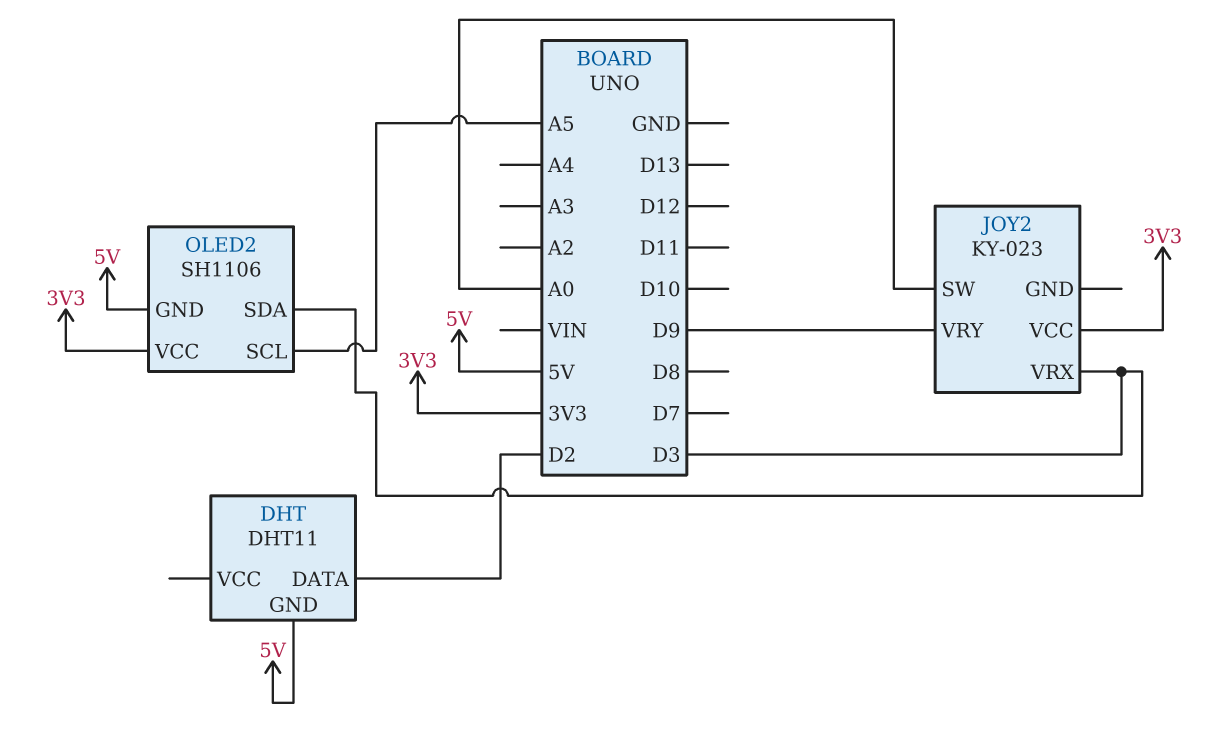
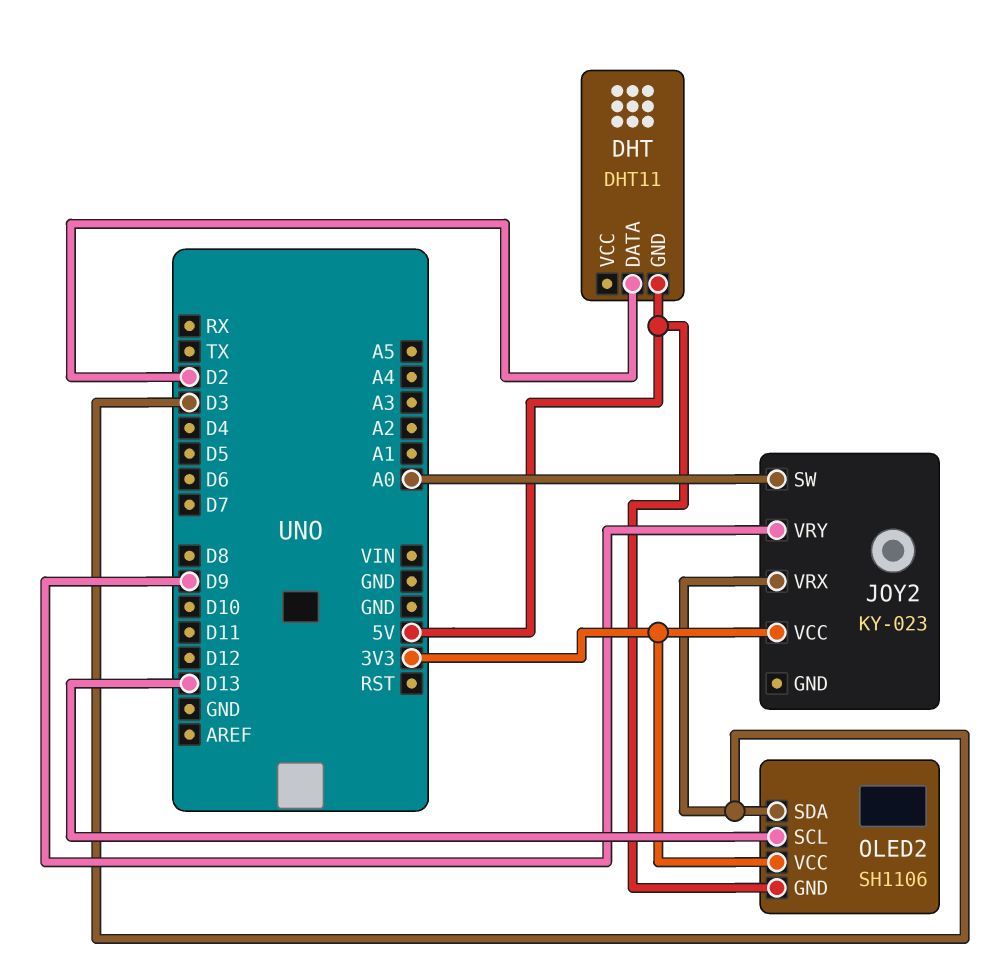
OLED2 pin SCL: A5 -> D13

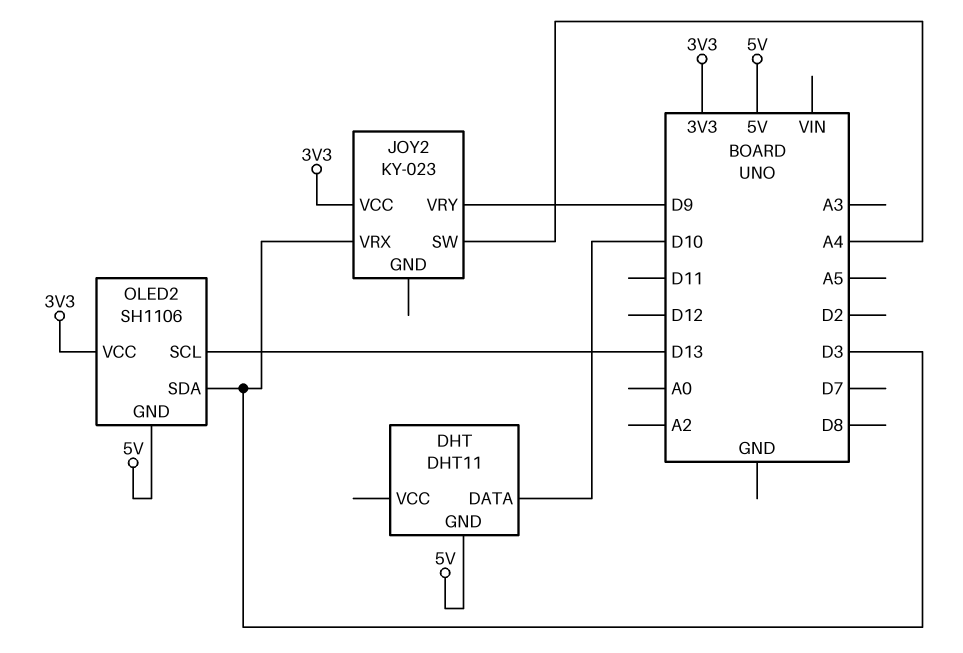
DHT pin DATA: D2 -> D10
JOY2 pin SW: A0 -> A4

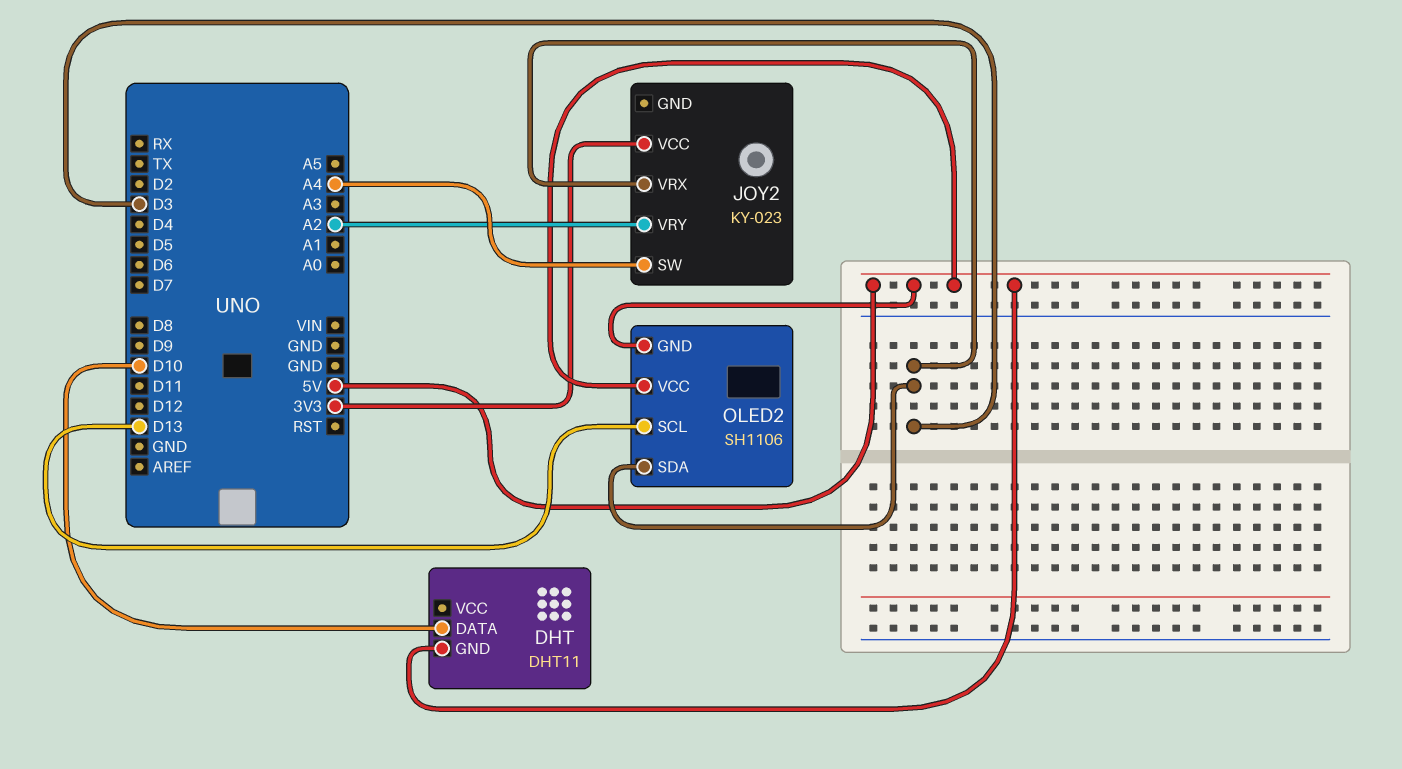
JOY2 pin VRY: D9 -> A2
OLED2 pin VCC: 3V3 -> 5V

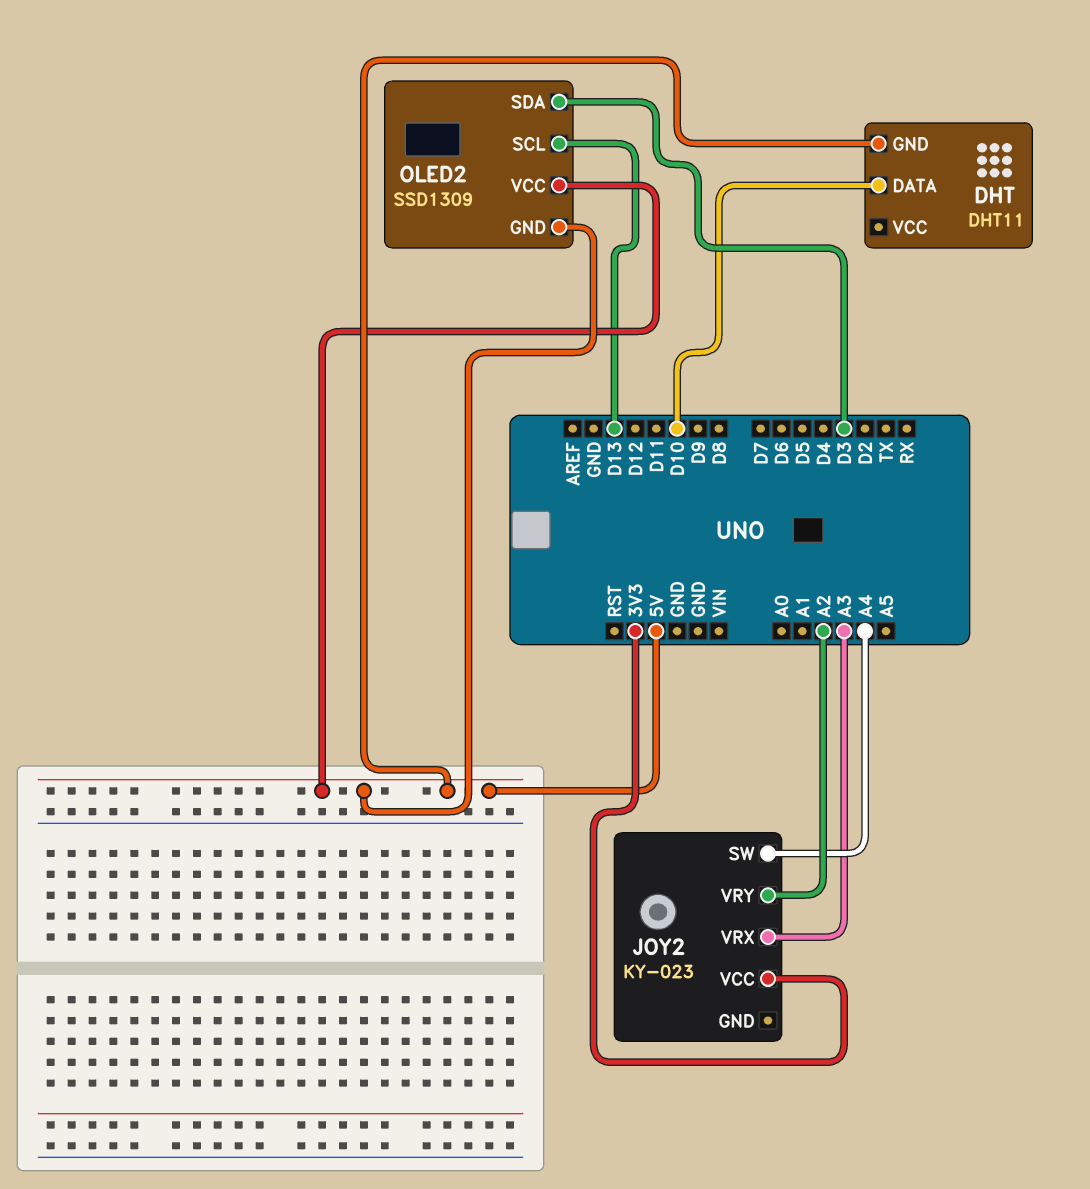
JOY2 pin VRX: D3 -> A3
OLED2: SH1106 -> SSD1309

